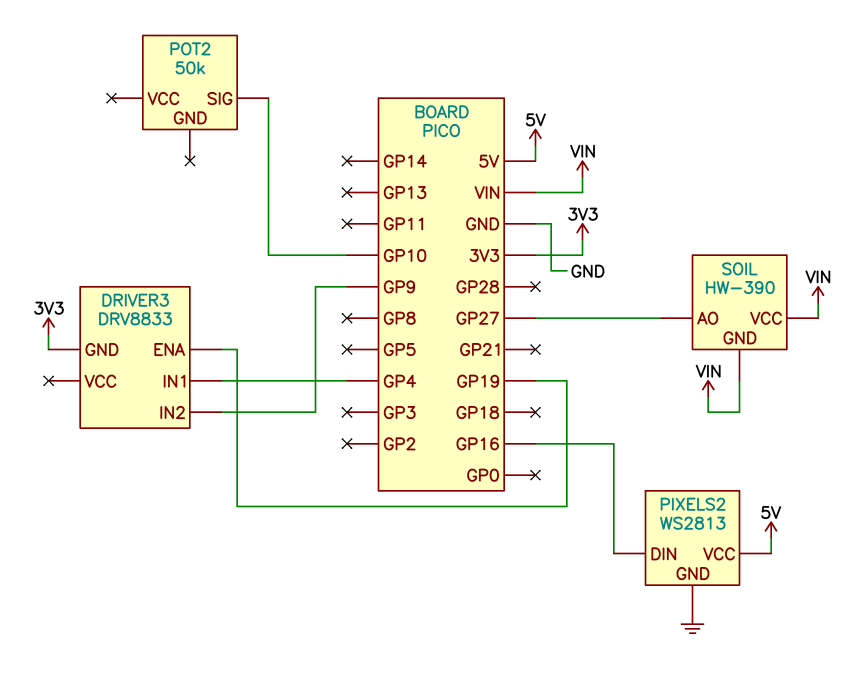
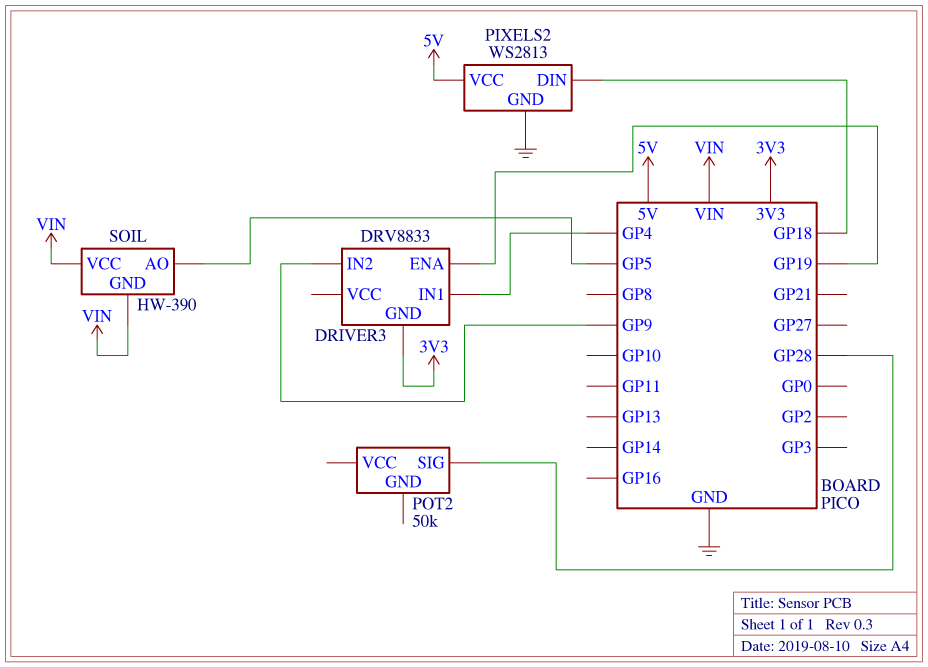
PIXELS2 pin DIN: GP16 -> GP18
POT2 pin SIG: GP10 -> GP28
SOIL pin AO: GP27 -> GP5

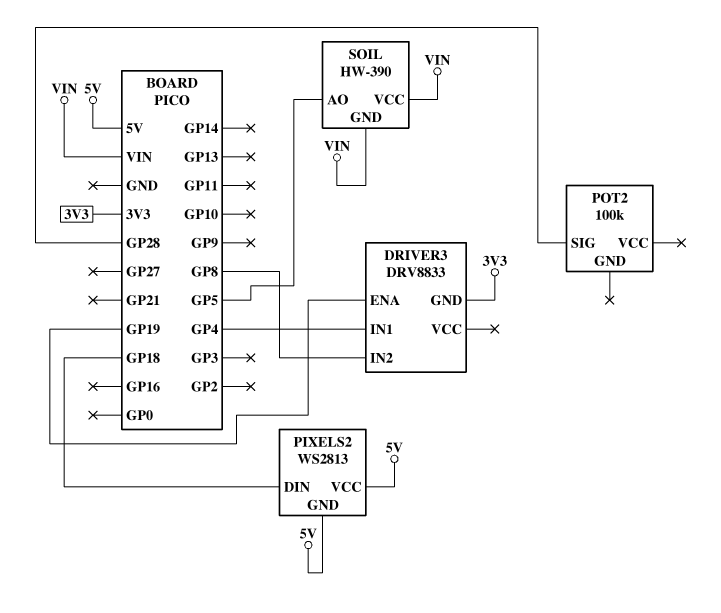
DRIVER3 pin IN2: GP9 -> GP8
PIXELS2 pin GND: GND -> 5V
POT2: 50k -> 100k

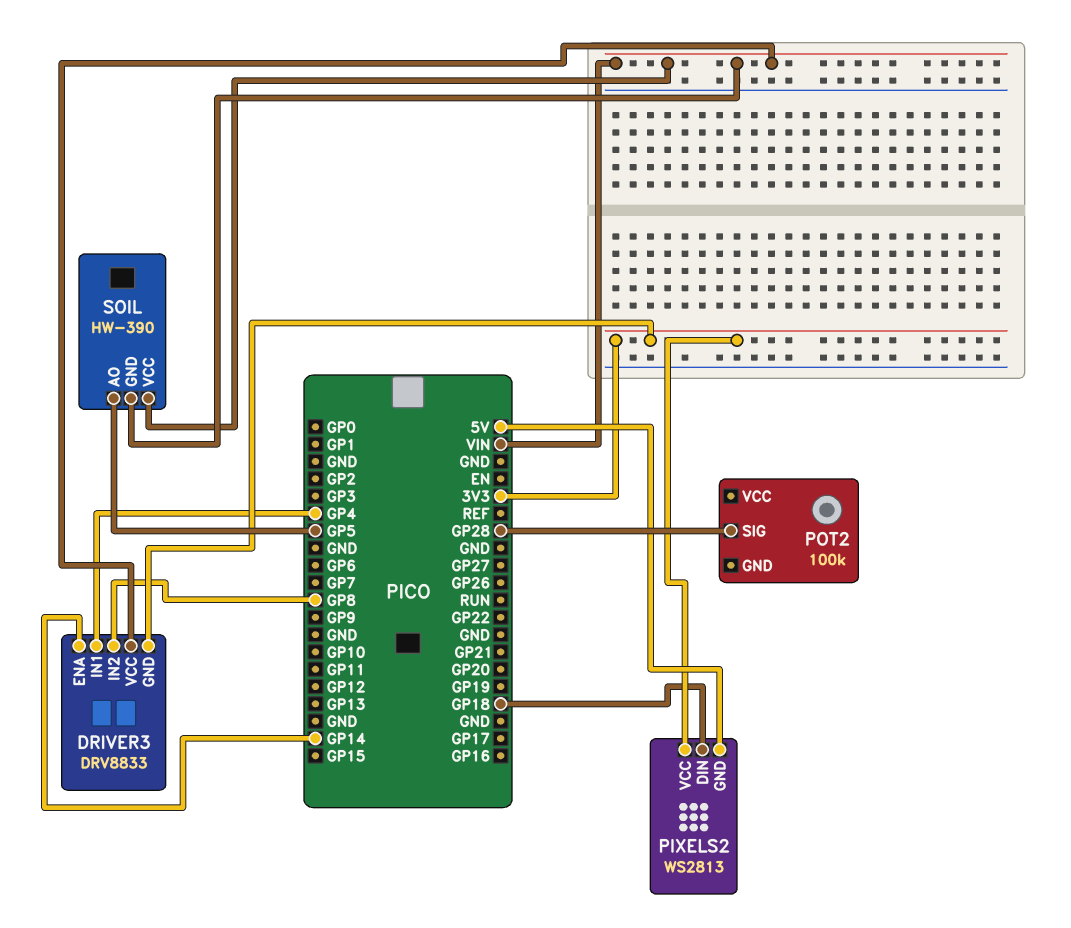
DRIVER3 pin ENA: GP19 -> GP14
DRIVER3 pin VCC: none -> VIN
PIXELS2 pin VCC: 5V -> 3V3

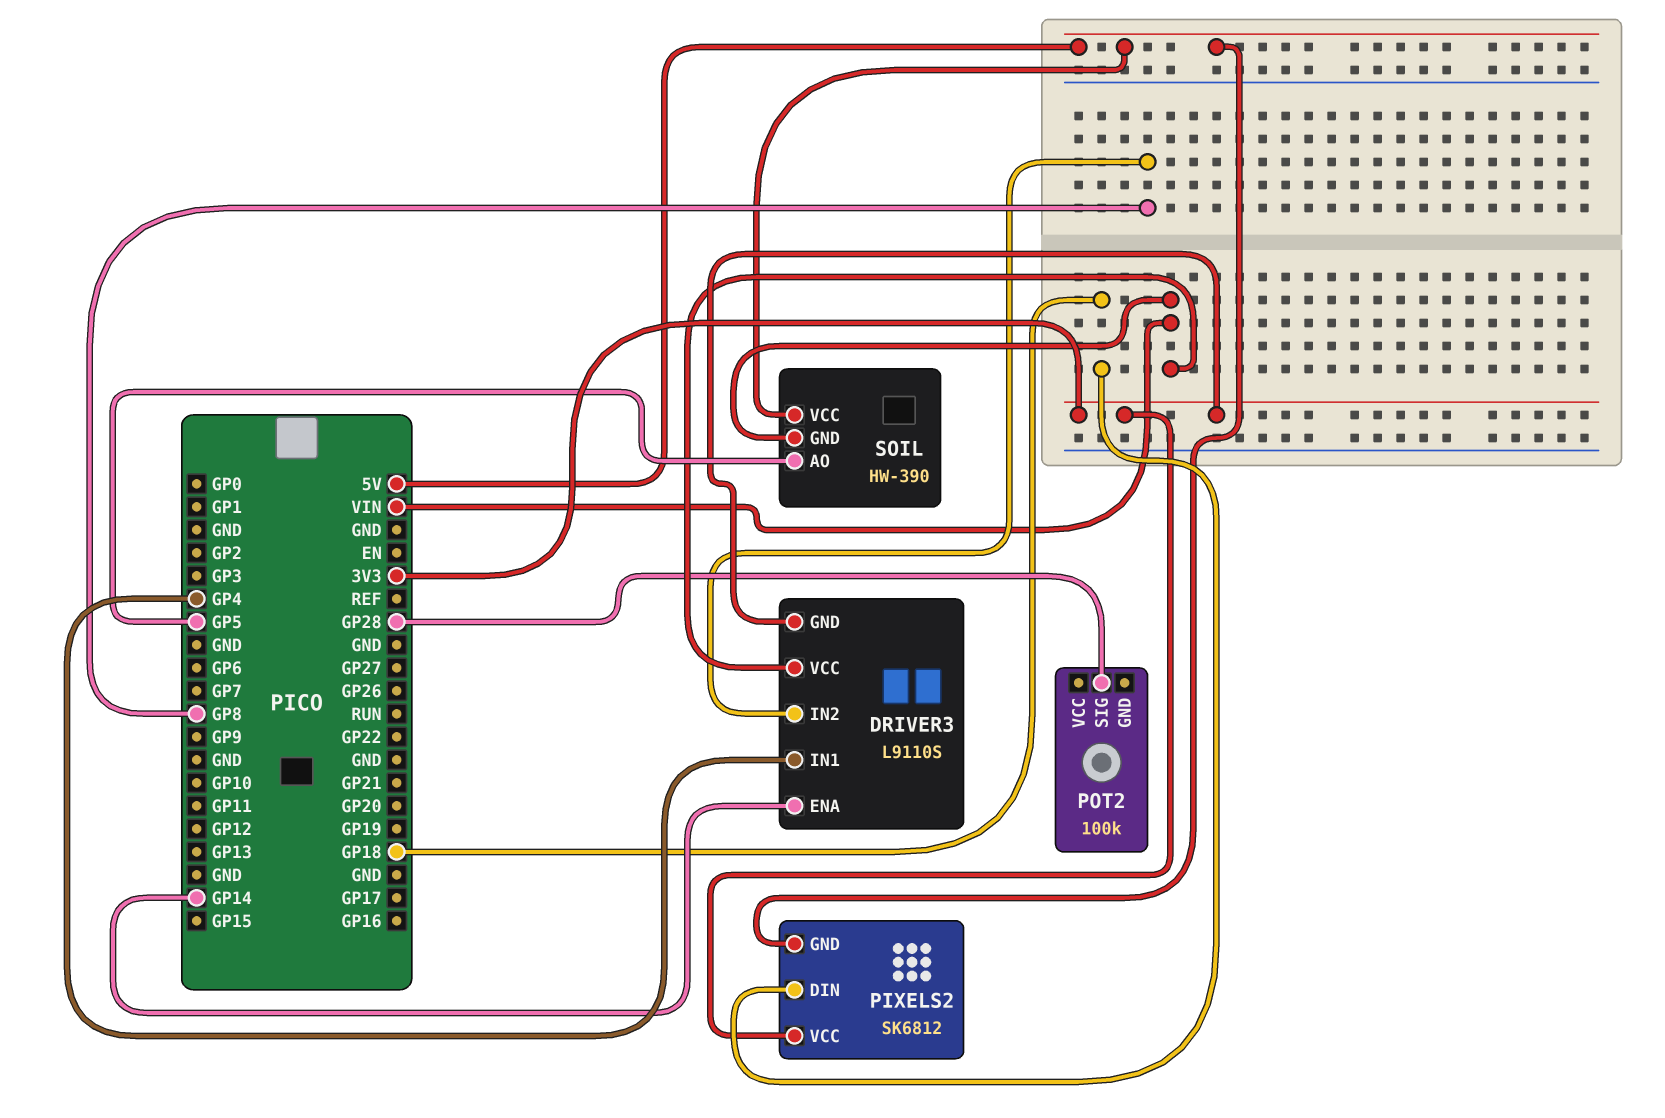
DRIVER3: DRV8833 -> L9110S
PIXELS2: WS2813 -> SK6812
SOIL pin VCC: VIN -> 5V

